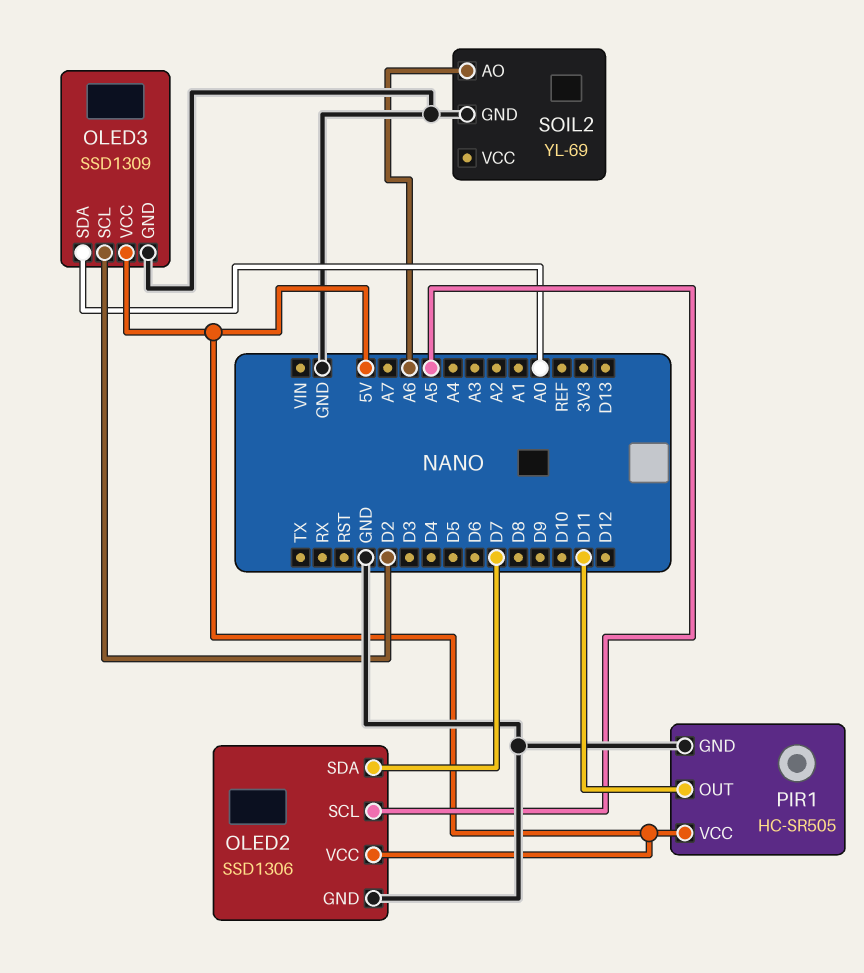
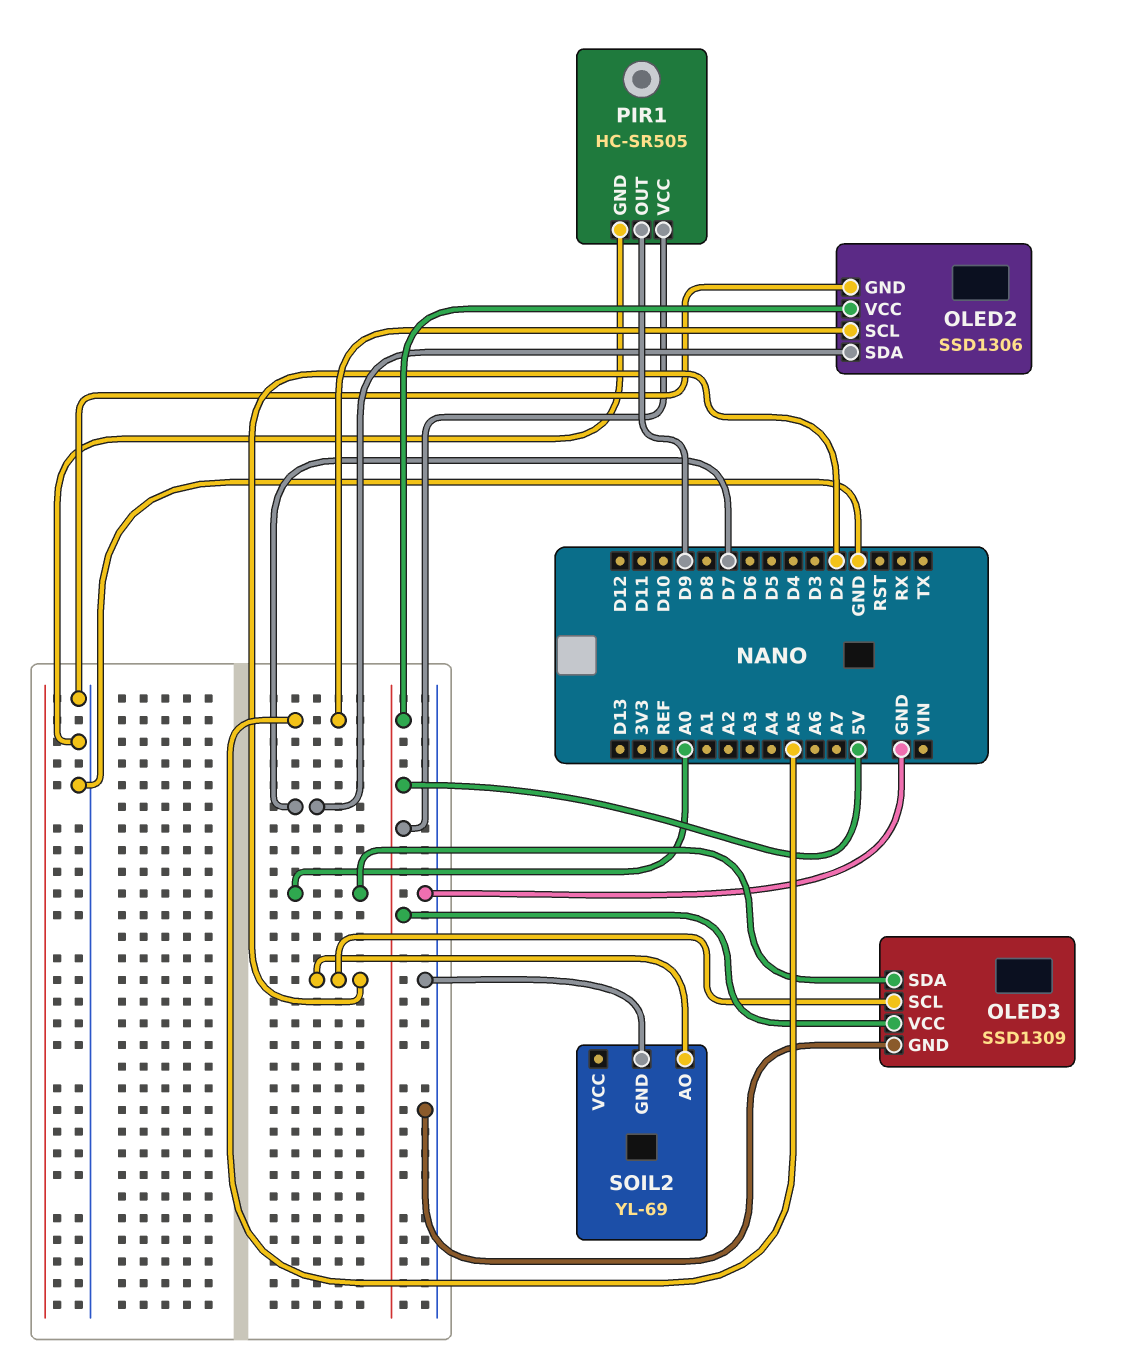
PIR1 pin OUT: D11 -> D9
SOIL2 pin AO: A6 -> D2

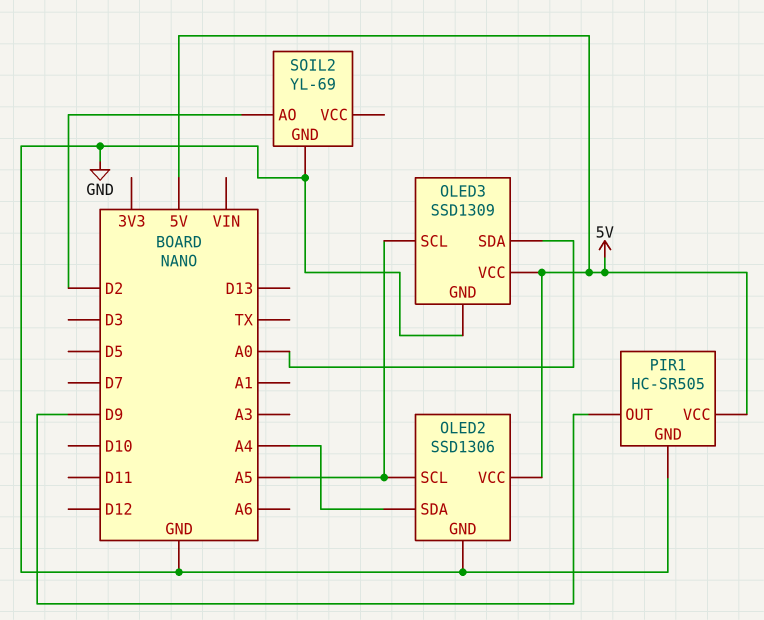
OLED2 pin SDA: D7 -> A4
OLED3 pin SCL: D2 -> A5

